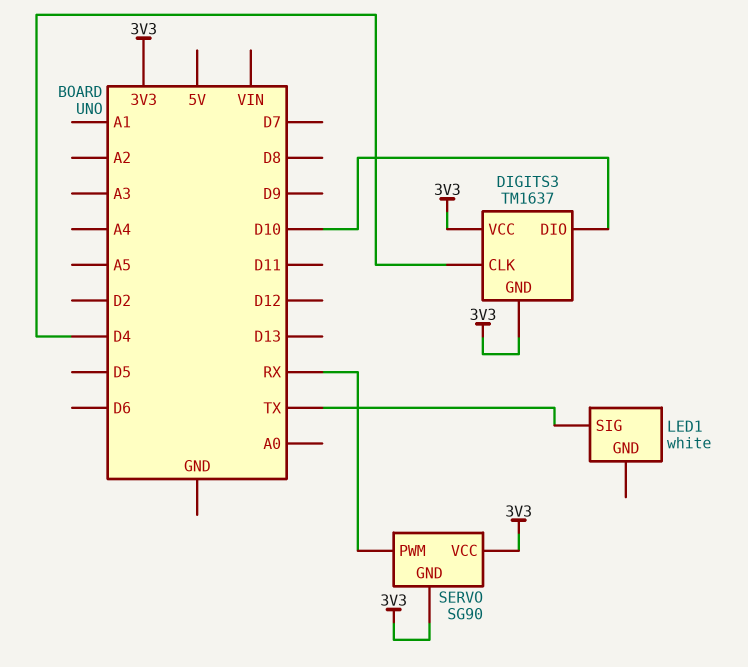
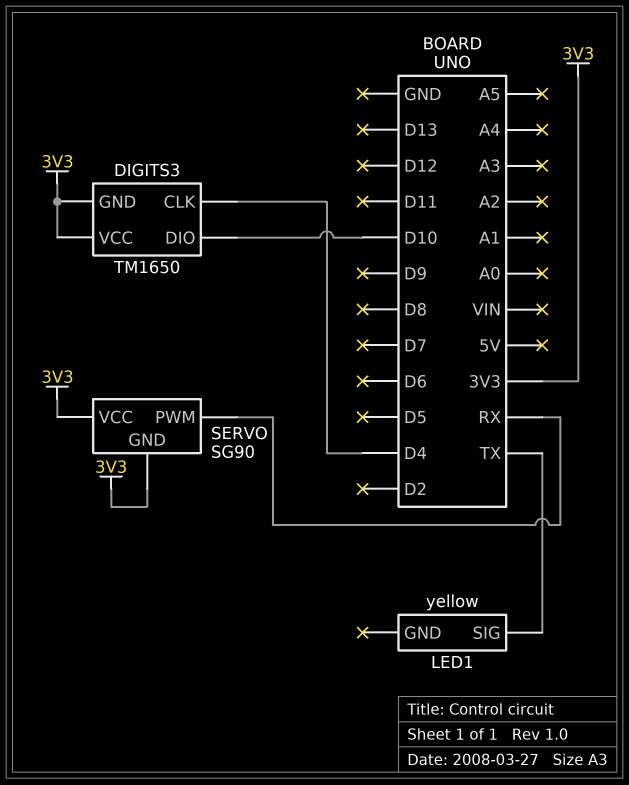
DIGITS3: TM1637 -> TM1650
LED1: white -> yellow

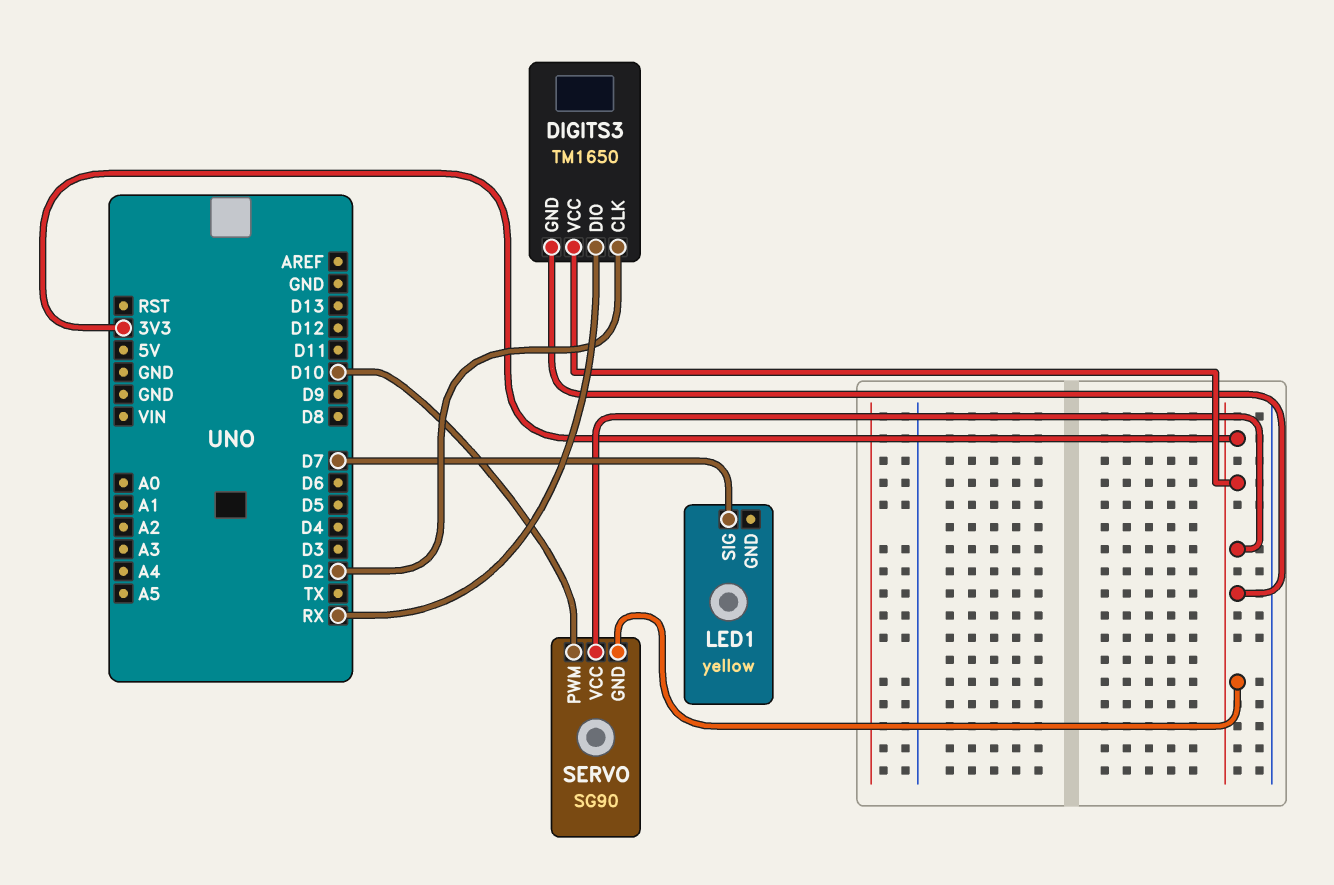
DIGITS3 pin CLK: D4 -> D2
DIGITS3 pin DIO: D10 -> RX
LED1 pin SIG: TX -> D7
SERVO pin PWM: RX -> D10

